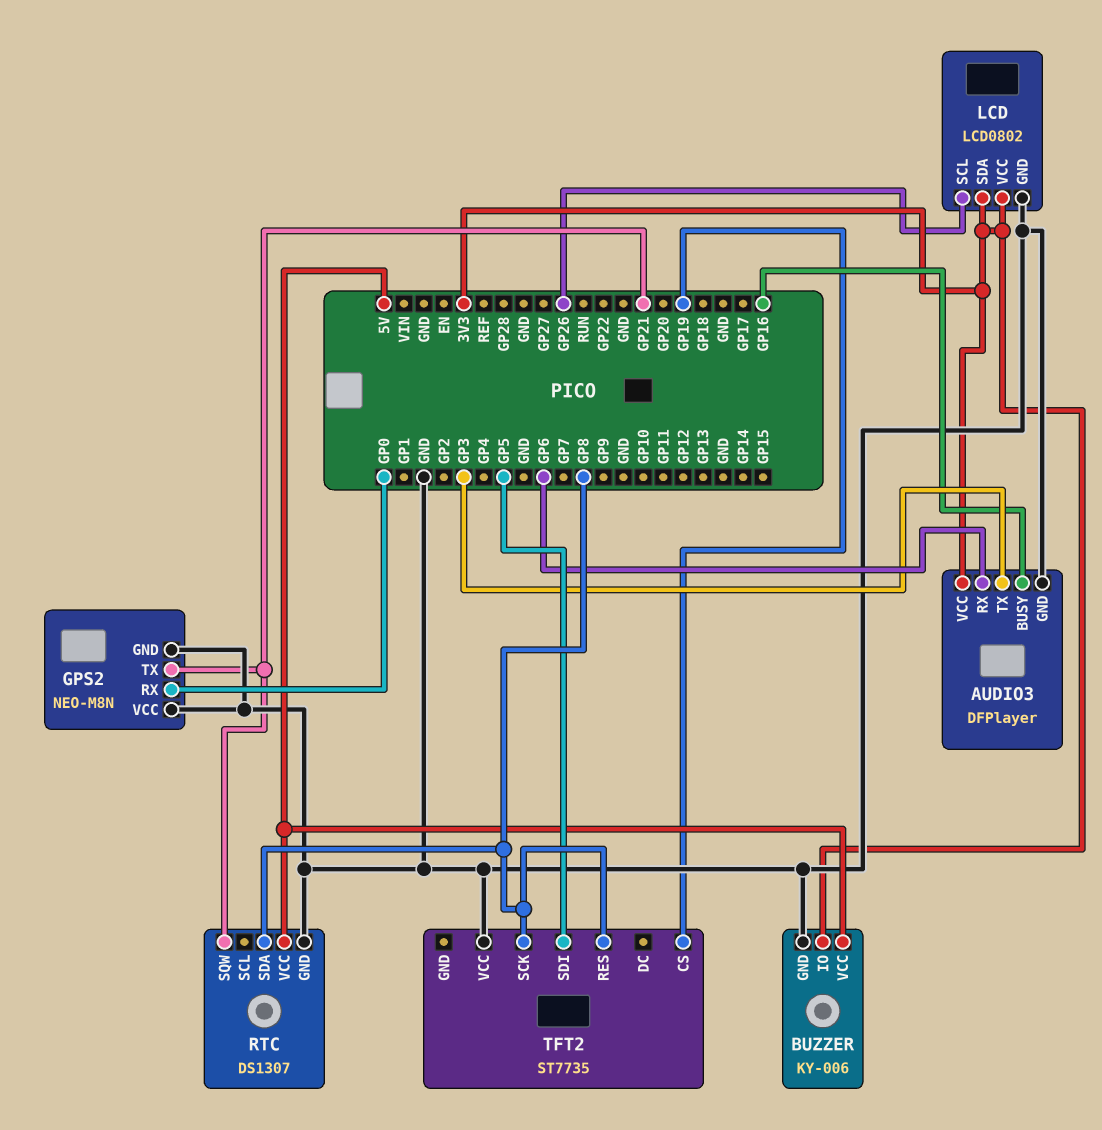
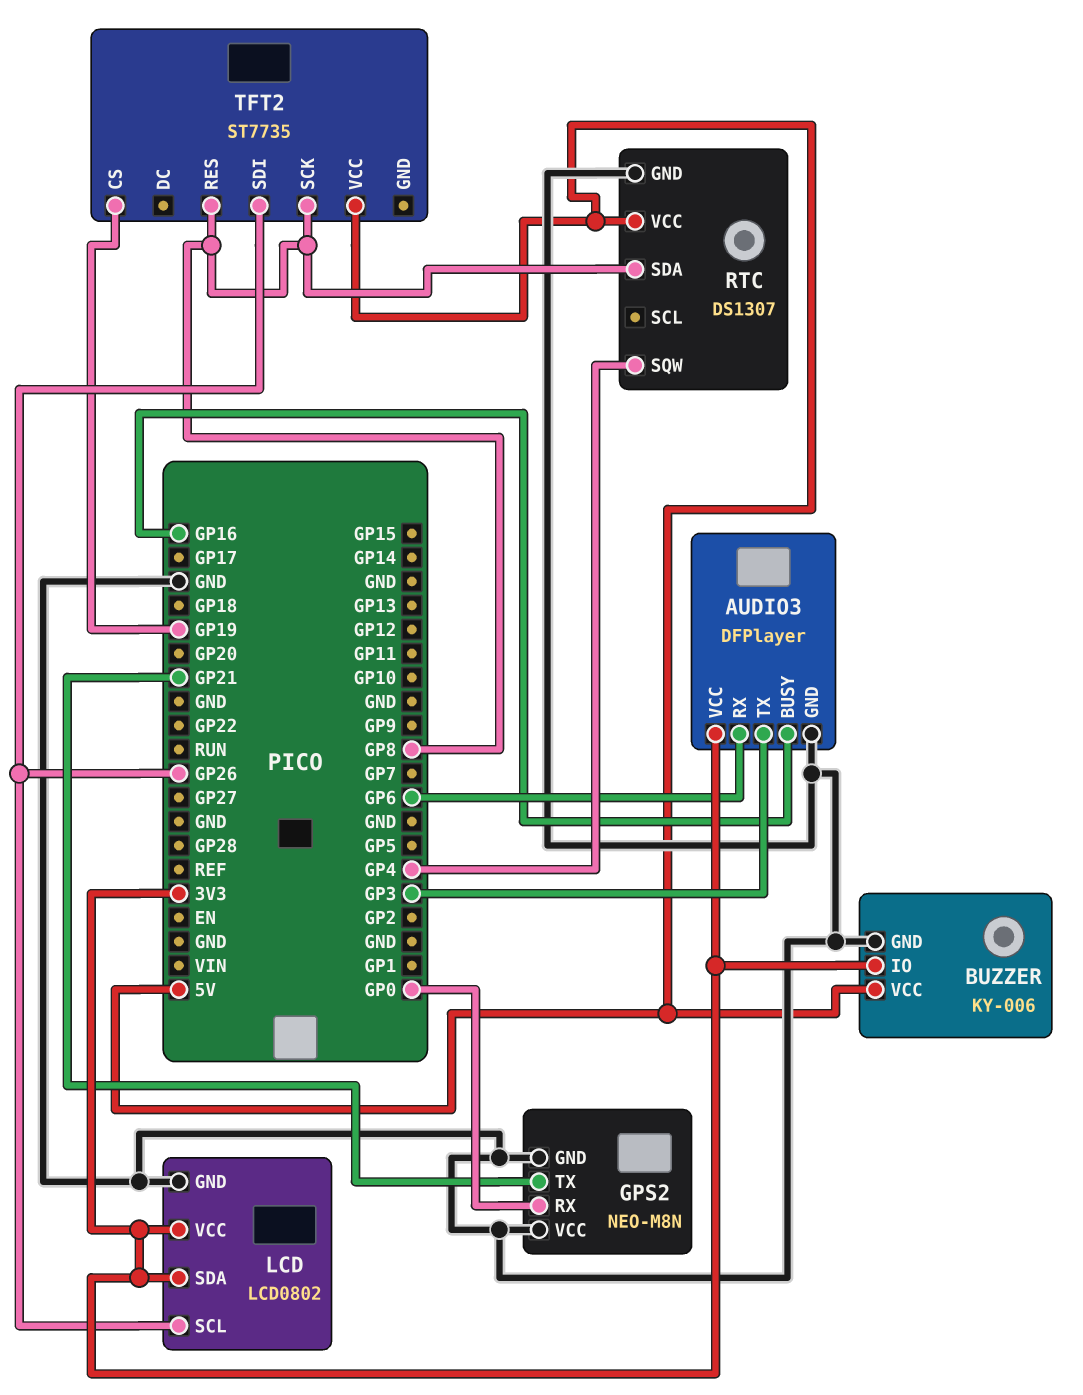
RTC pin SQW: GP21 -> GP4
TFT2 pin SDI: GP5 -> GP26
TFT2 pin VCC: GND -> 5V

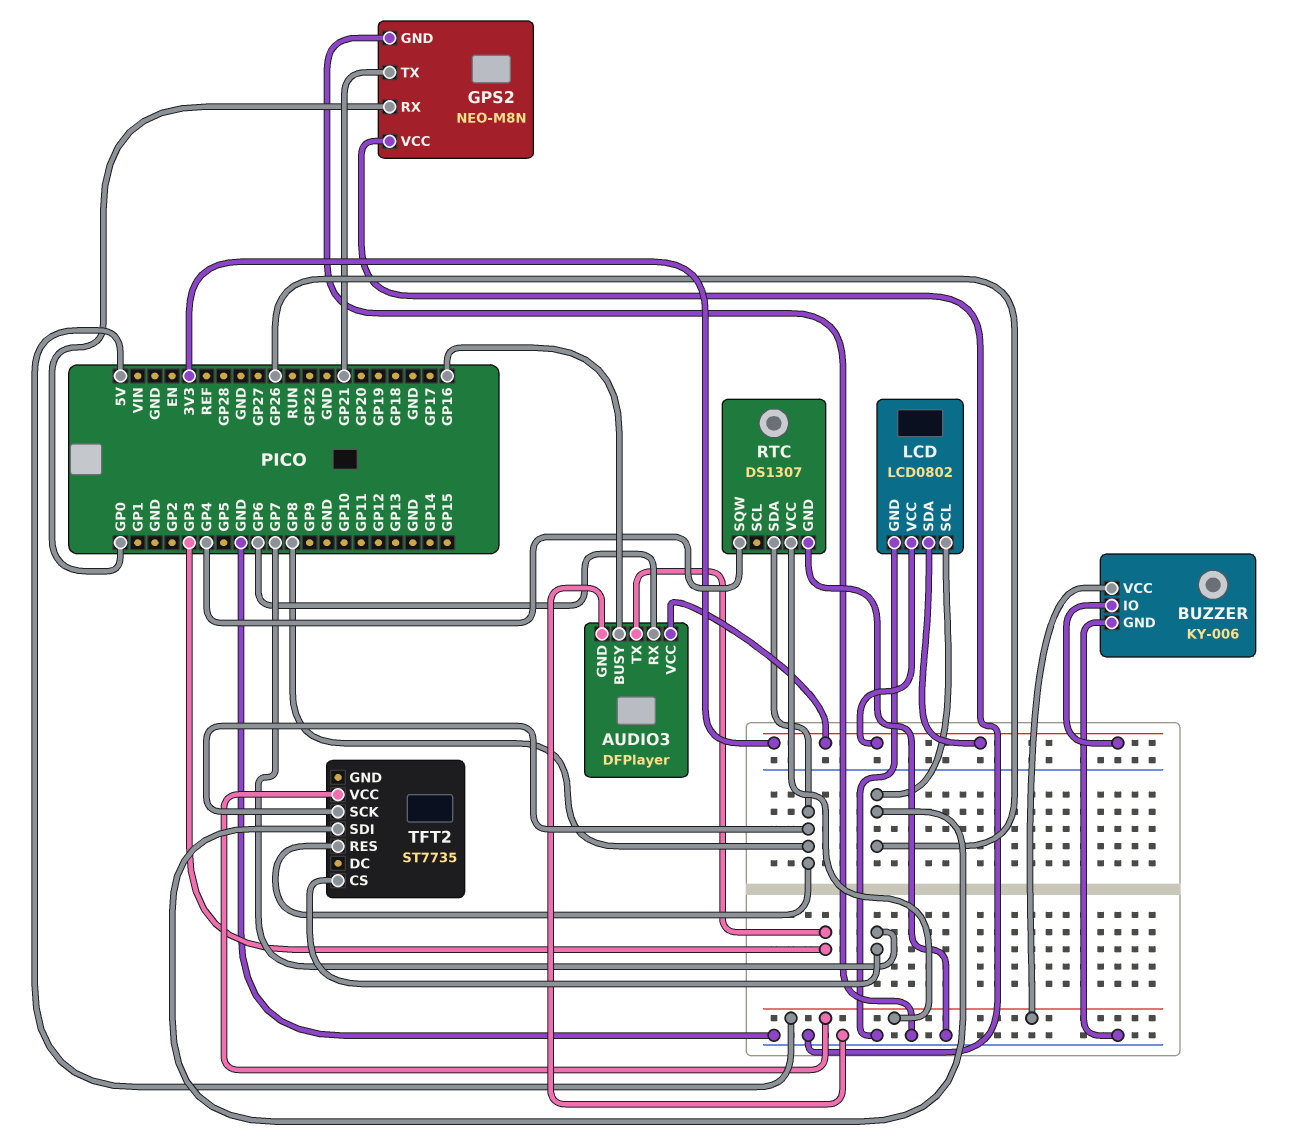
TFT2 pin CS: GP19 -> GP7

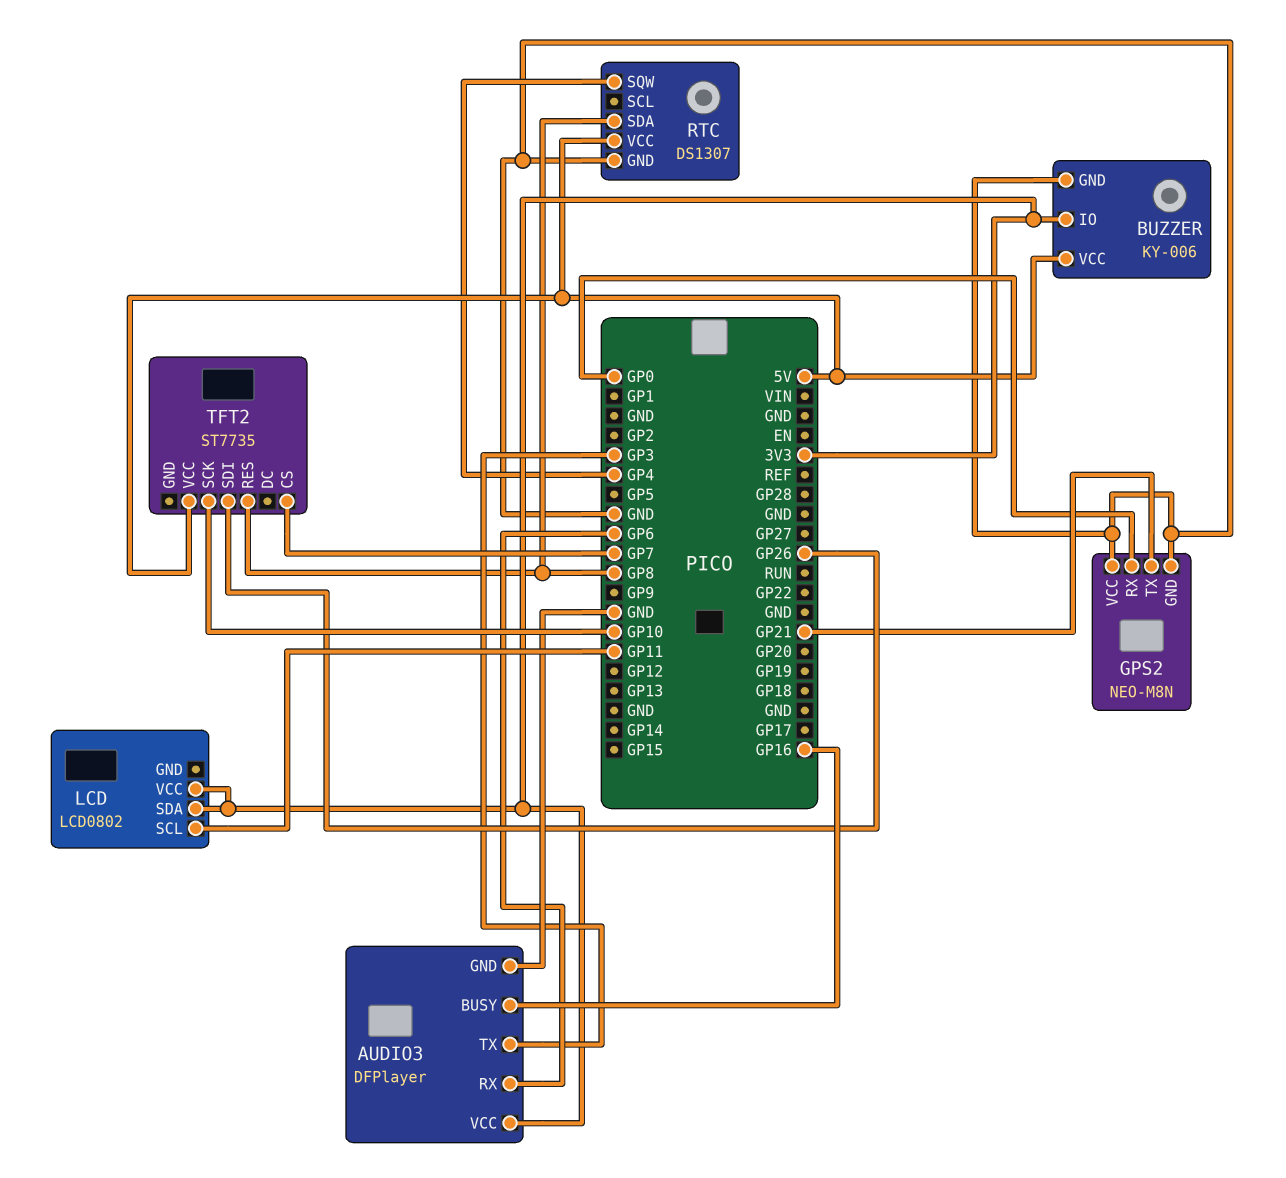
LCD pin GND: GND -> none
LCD pin SCL: GP26 -> GP11
TFT2 pin SCK: GP8 -> GP10

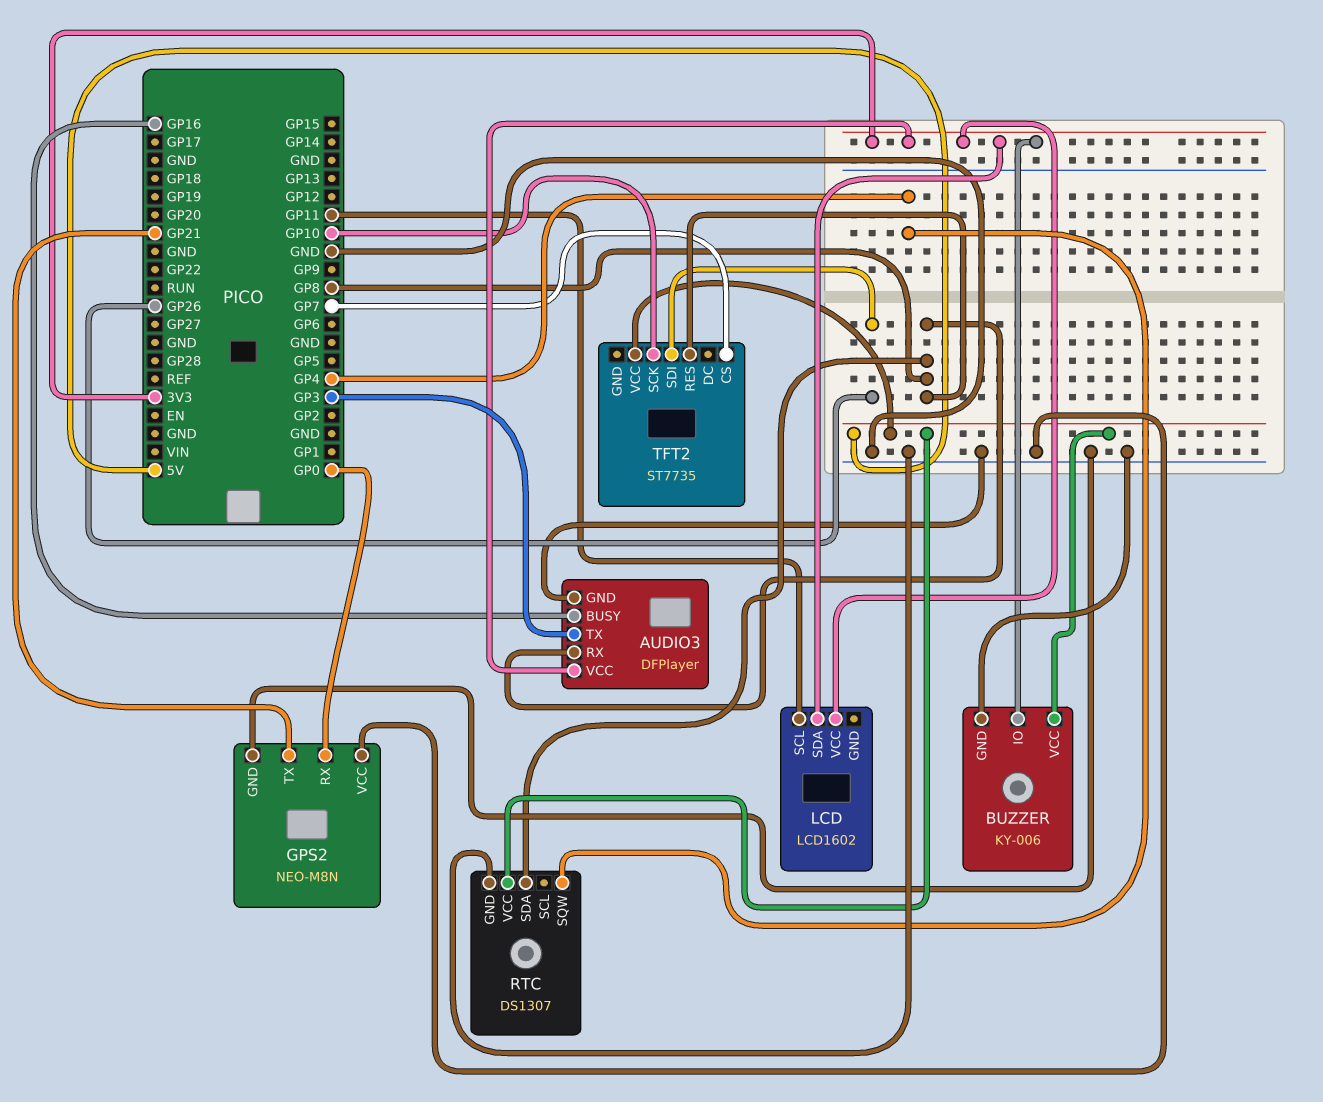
AUDIO3 pin RX: GP6 -> GP8
LCD: LCD0802 -> LCD1602

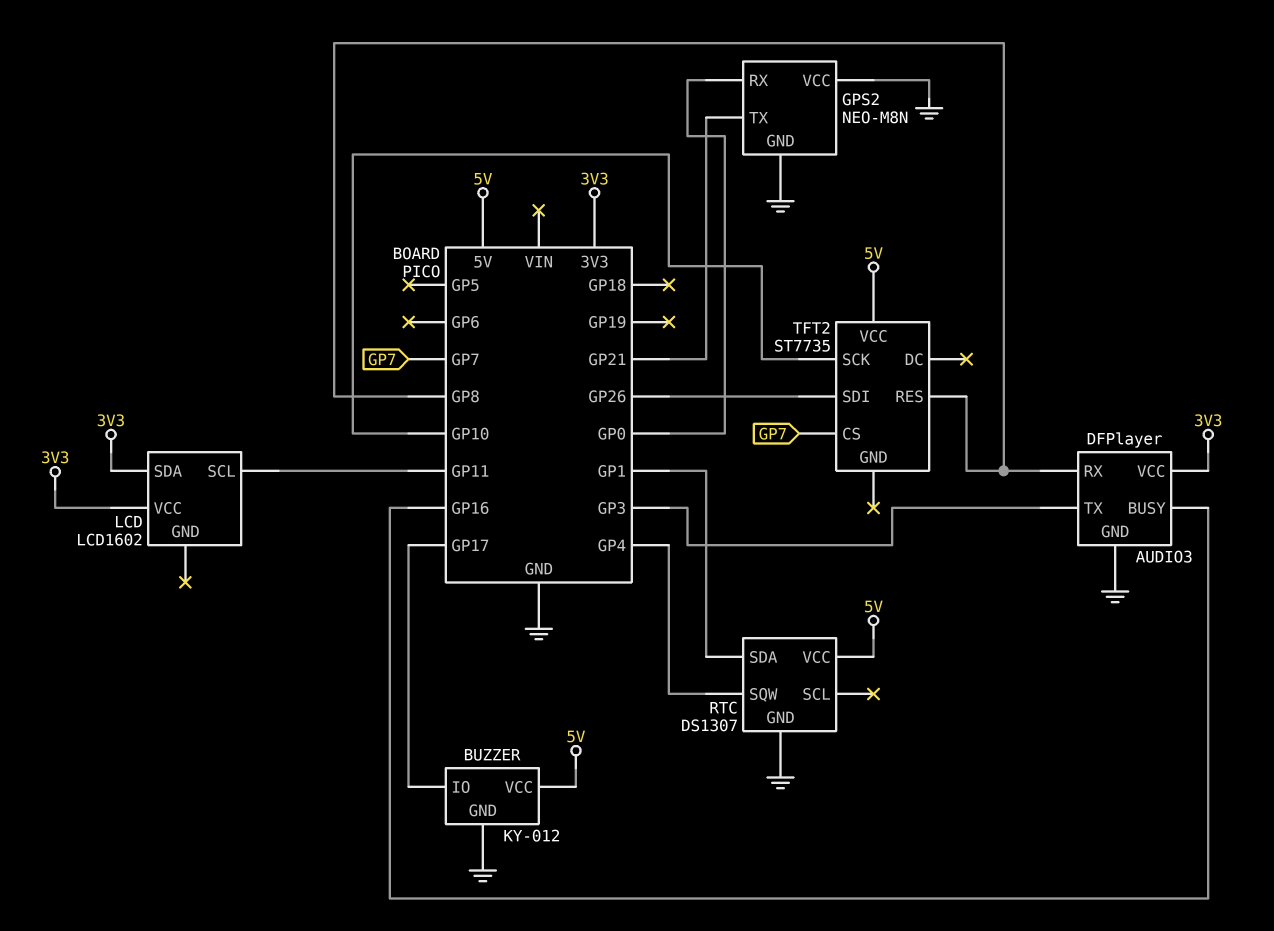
BUZZER: KY-006 -> KY-012
BUZZER pin IO: 3V3 -> GP17
RTC pin SDA: GP8 -> GP1

